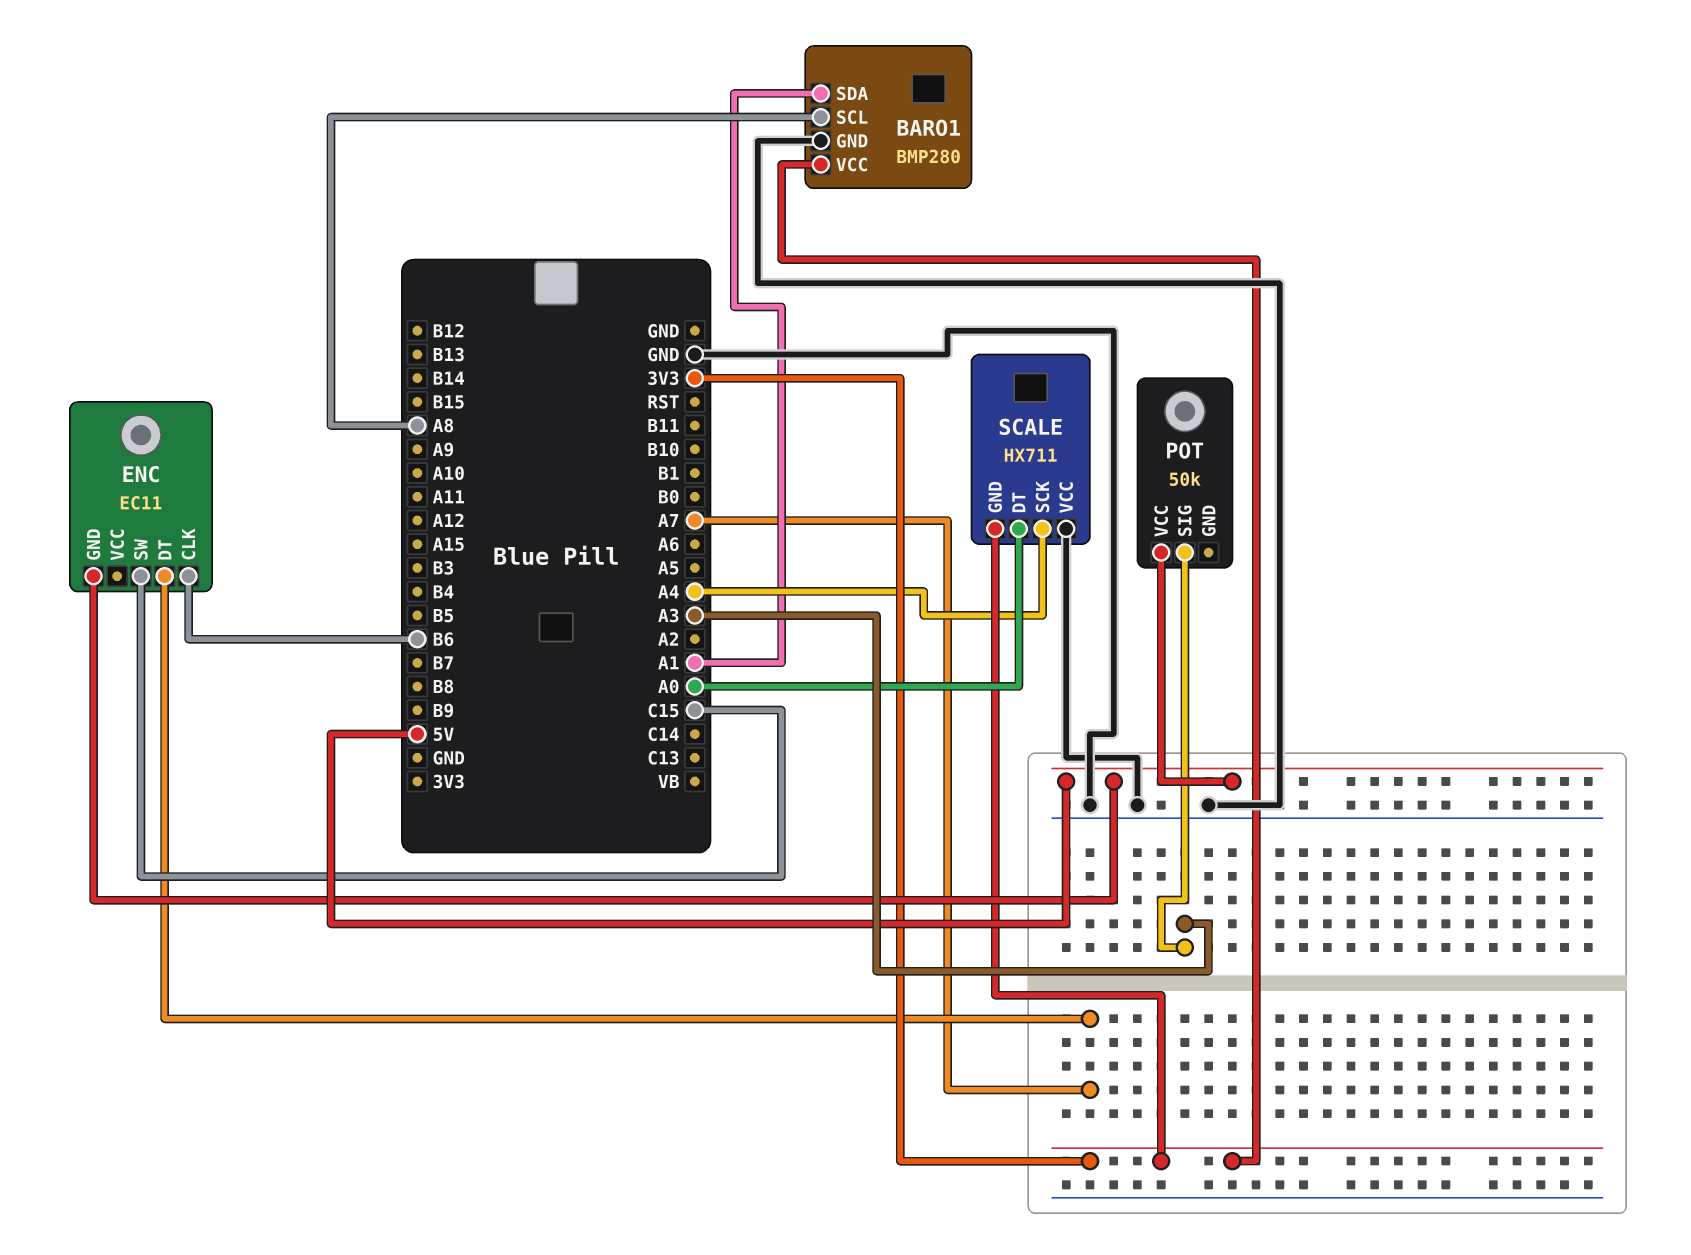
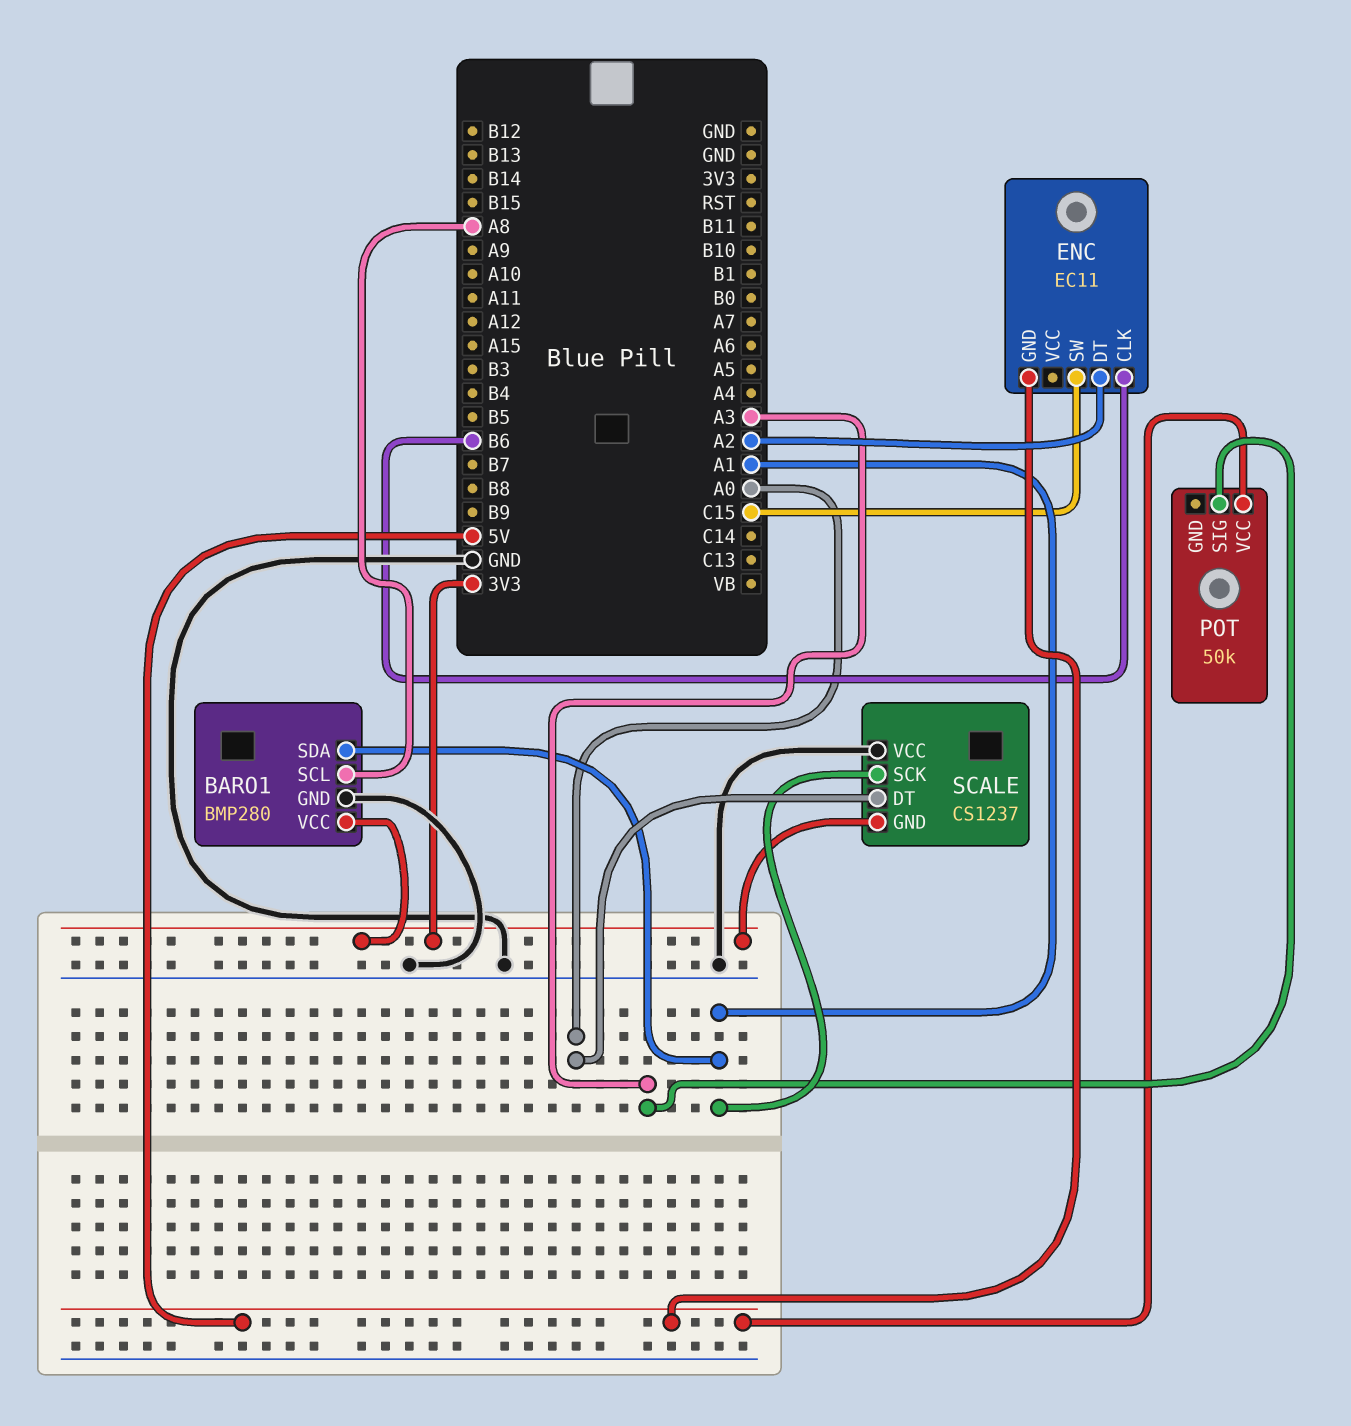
ENC pin DT: A7 -> A2
SCALE: HX711 -> CS1237
SCALE pin SCK: A4 -> A1

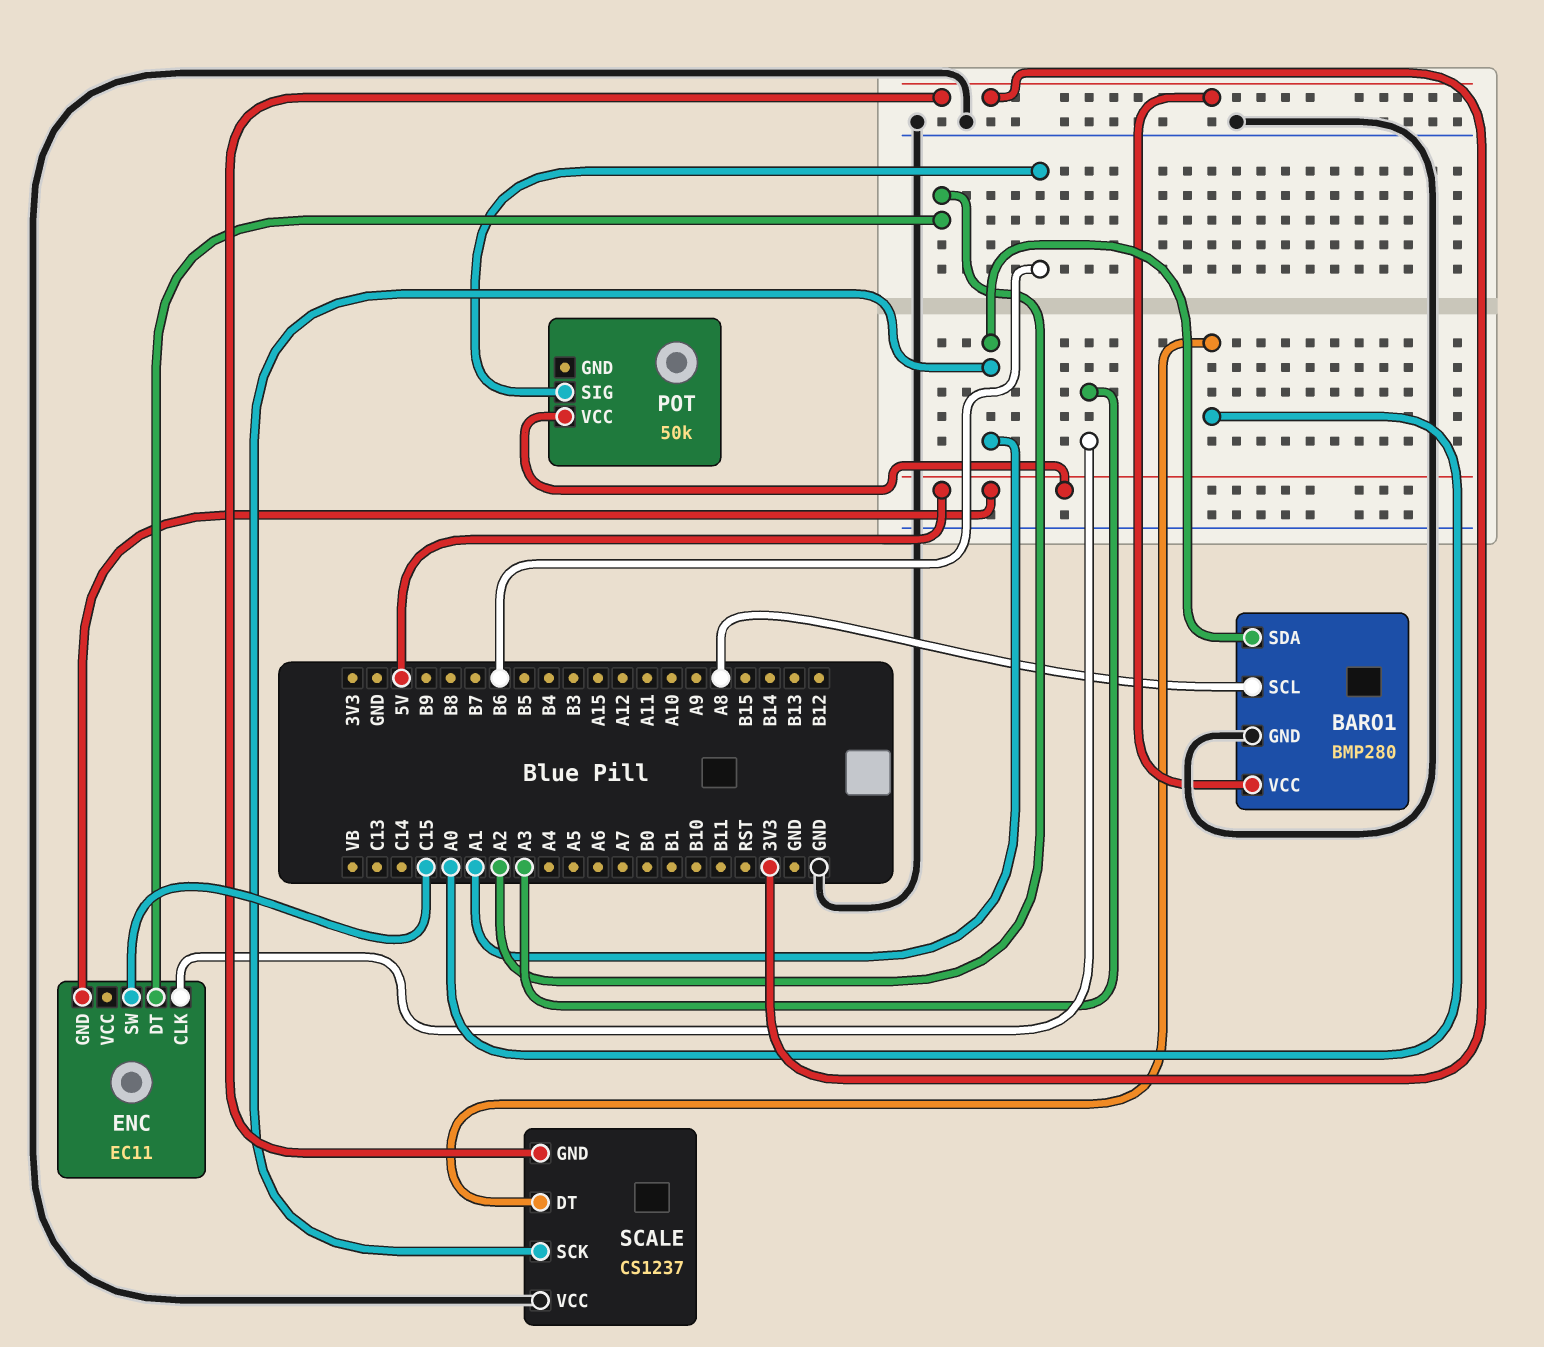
ENC pin CLK: B6 -> A3
POT pin SIG: A3 -> B6

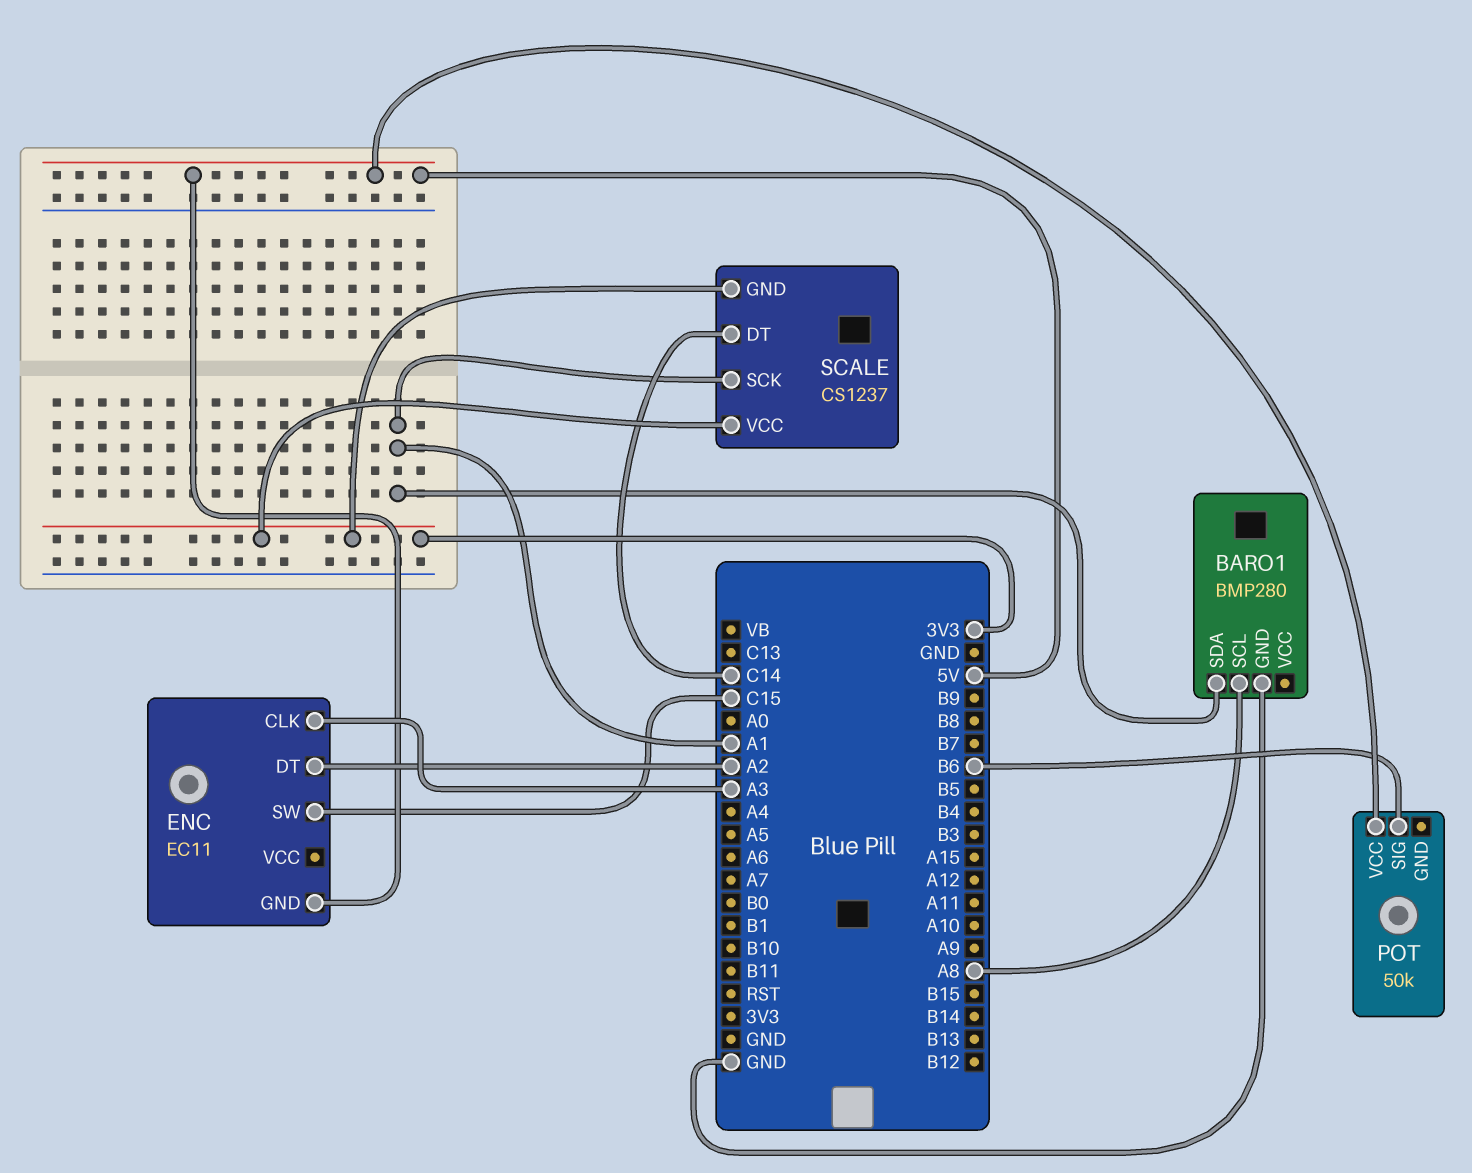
BARO1 pin VCC: 3V3 -> none
SCALE pin DT: A0 -> C14
SCALE pin VCC: GND -> 3V3

